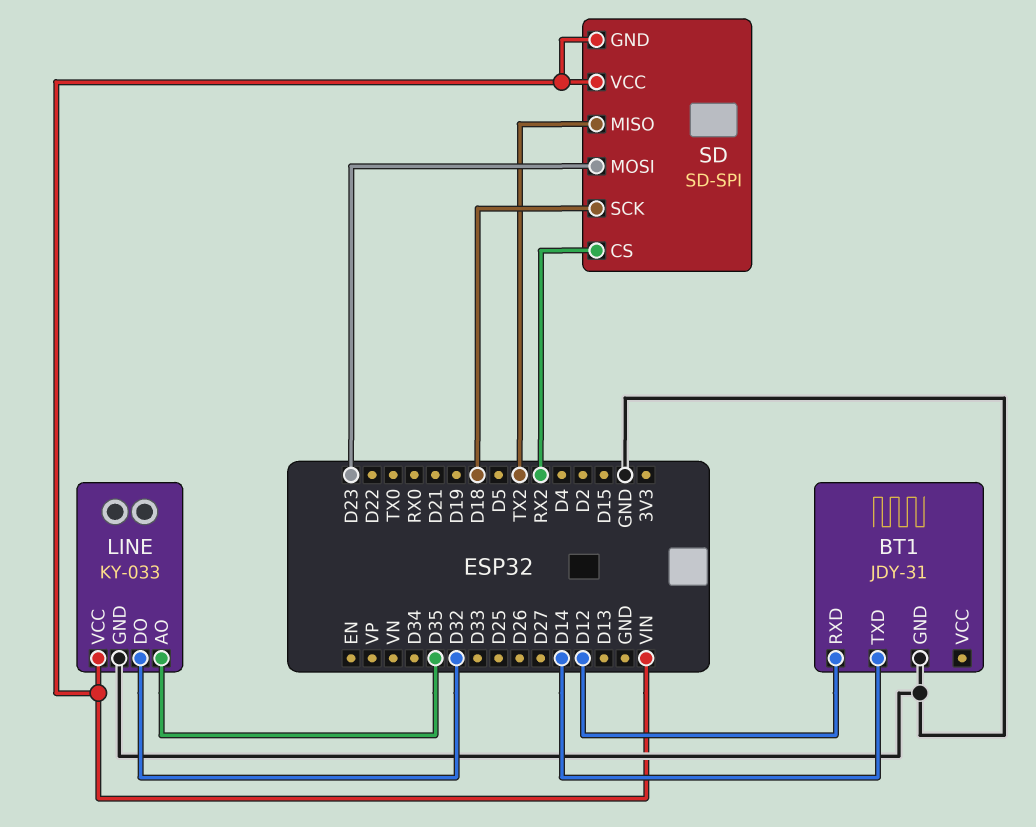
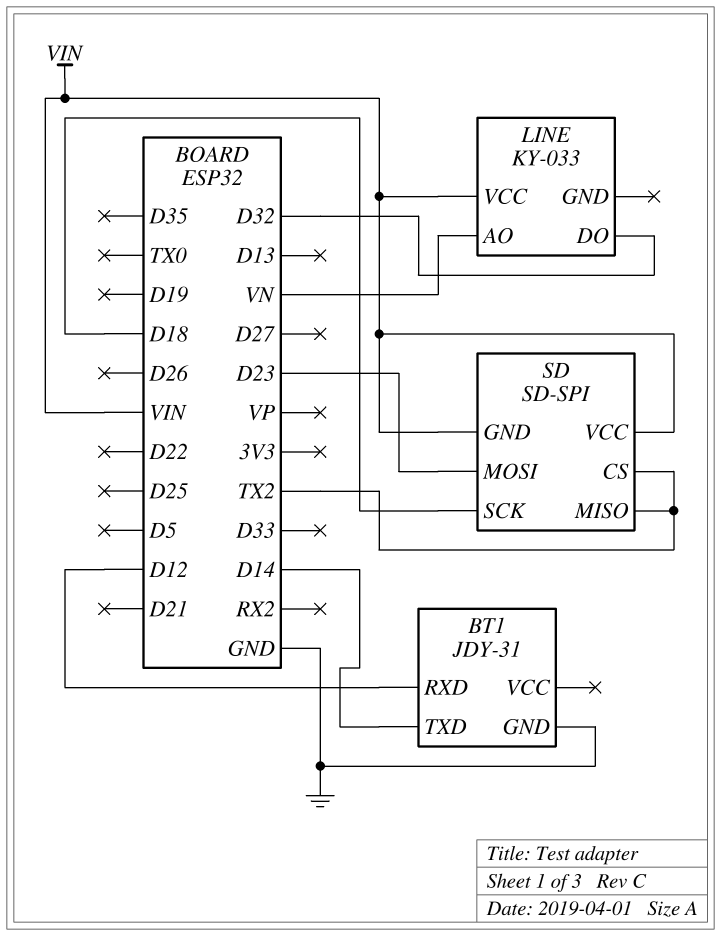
LINE pin AO: D35 -> VN
LINE pin GND: GND -> none
SD pin CS: RX2 -> TX2

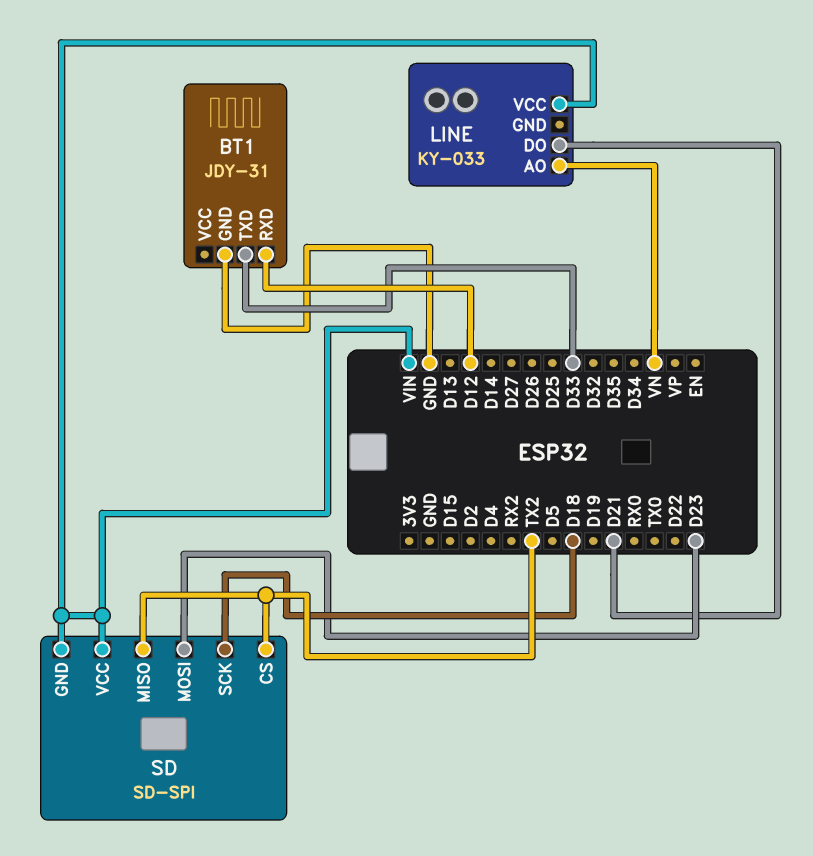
BT1 pin TXD: D14 -> D33
LINE pin DO: D32 -> D21

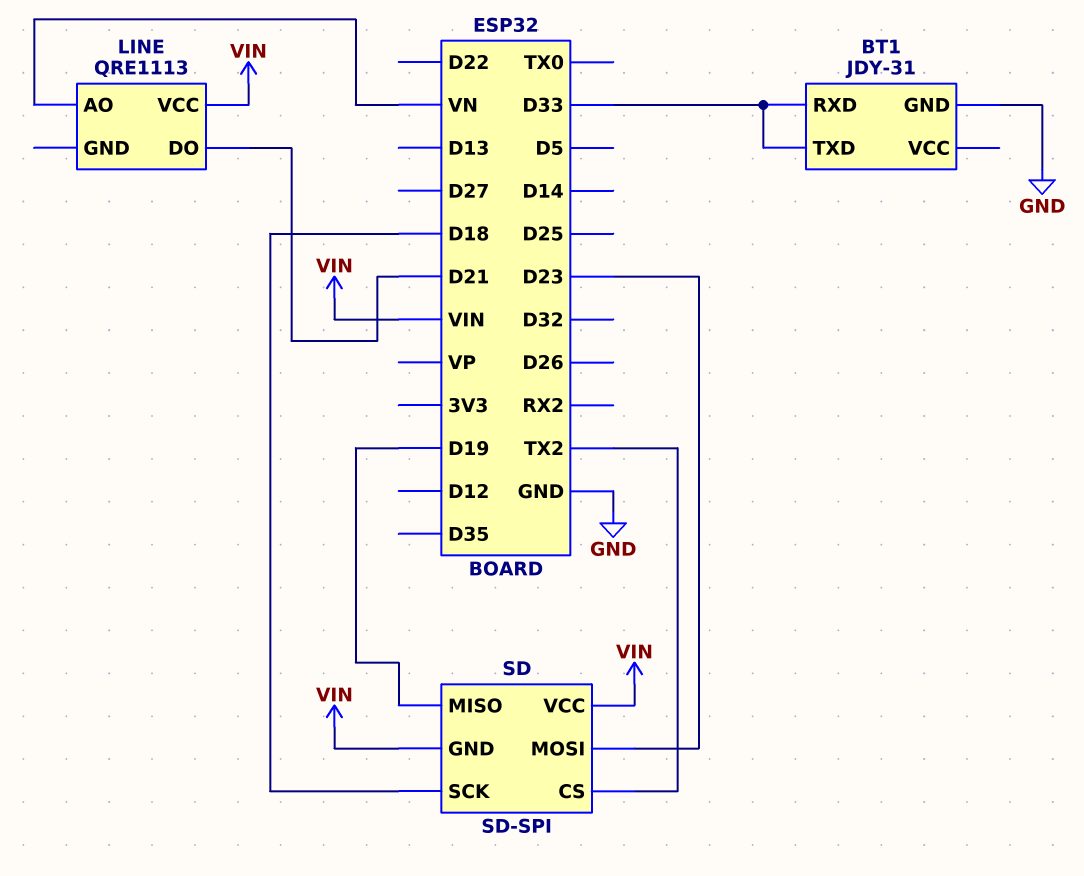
BT1 pin RXD: D12 -> D33
LINE: KY-033 -> QRE1113
SD pin MISO: TX2 -> D19

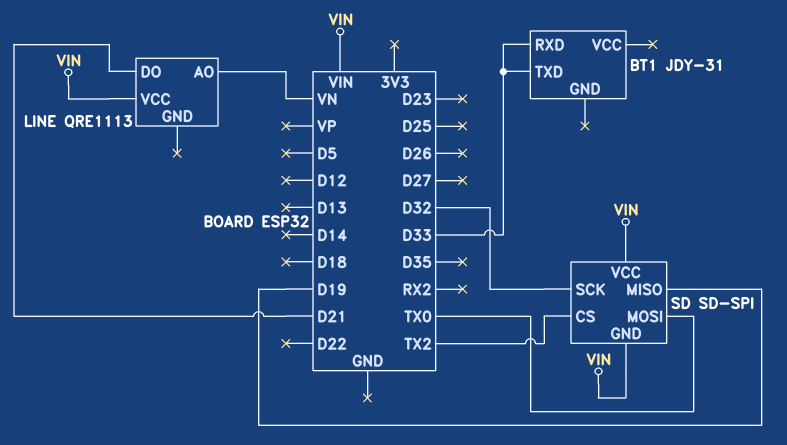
BT1 pin GND: GND -> none
SD pin MOSI: D23 -> TX0
SD pin SCK: D18 -> D32

